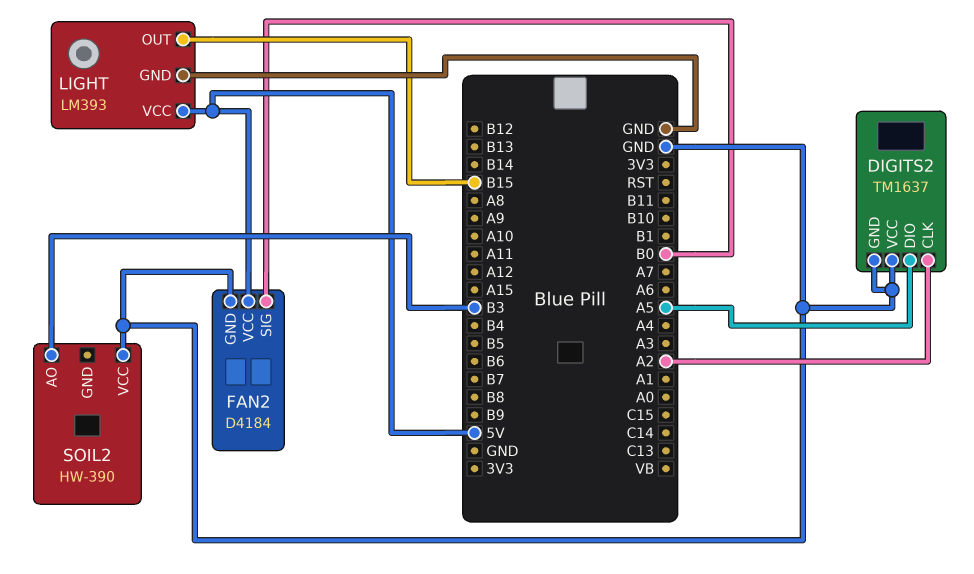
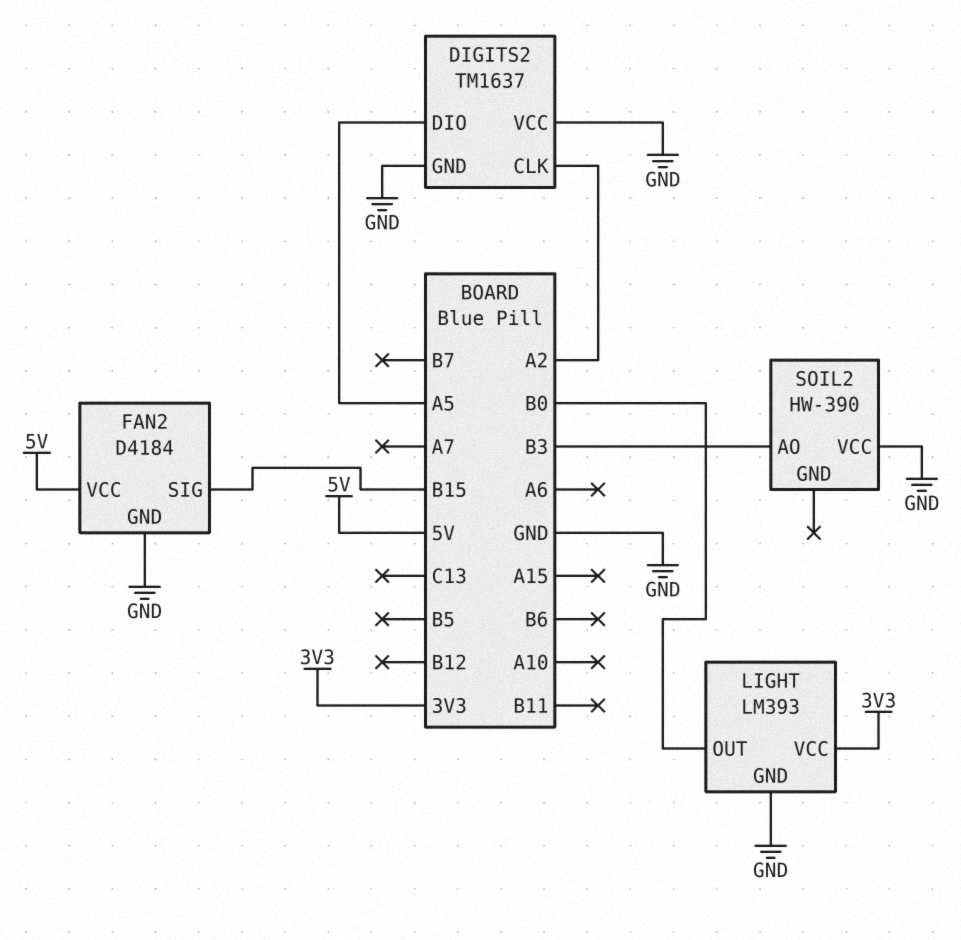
FAN2 pin SIG: B0 -> B15
LIGHT pin OUT: B15 -> B0
LIGHT pin VCC: 5V -> 3V3

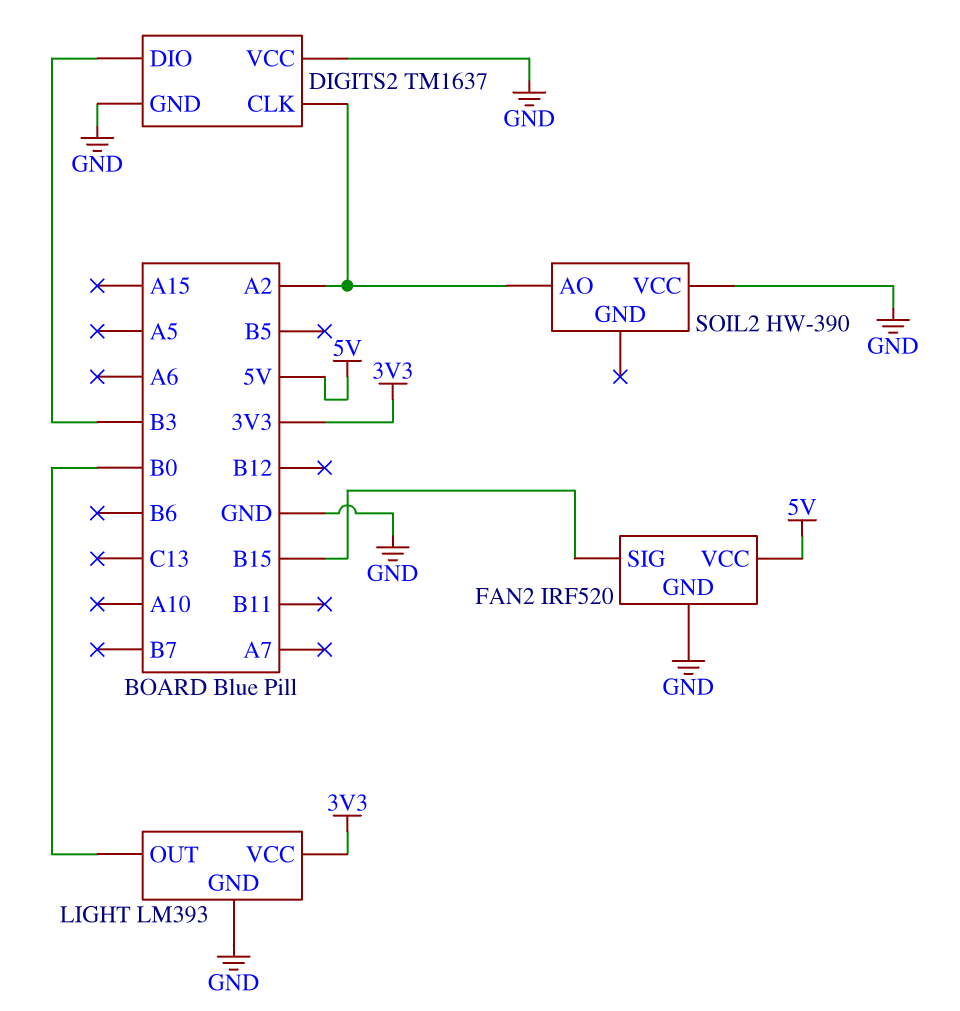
DIGITS2 pin DIO: A5 -> B3
FAN2: D4184 -> IRF520
SOIL2 pin AO: B3 -> A2

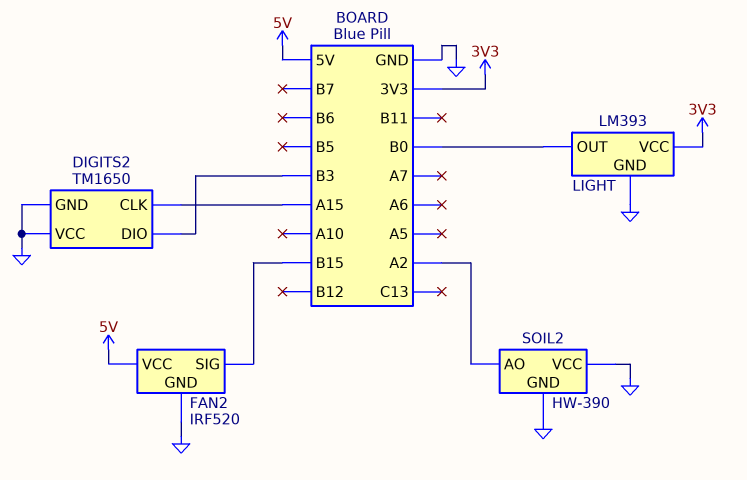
DIGITS2: TM1637 -> TM1650
DIGITS2 pin CLK: A2 -> A15
SOIL2 pin GND: none -> GND

